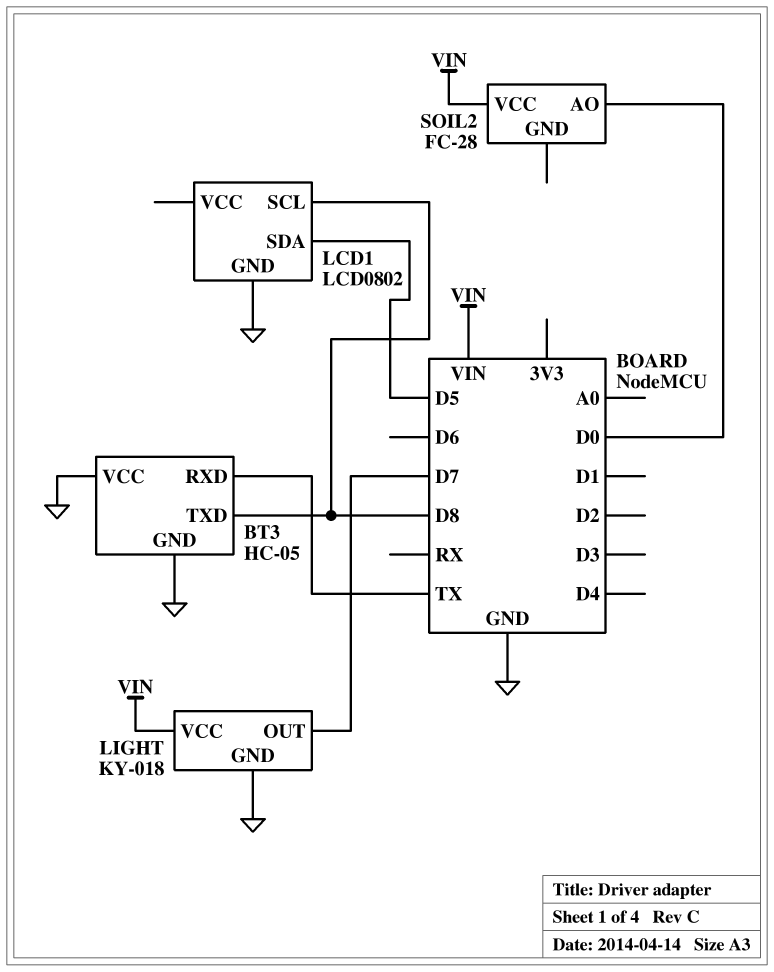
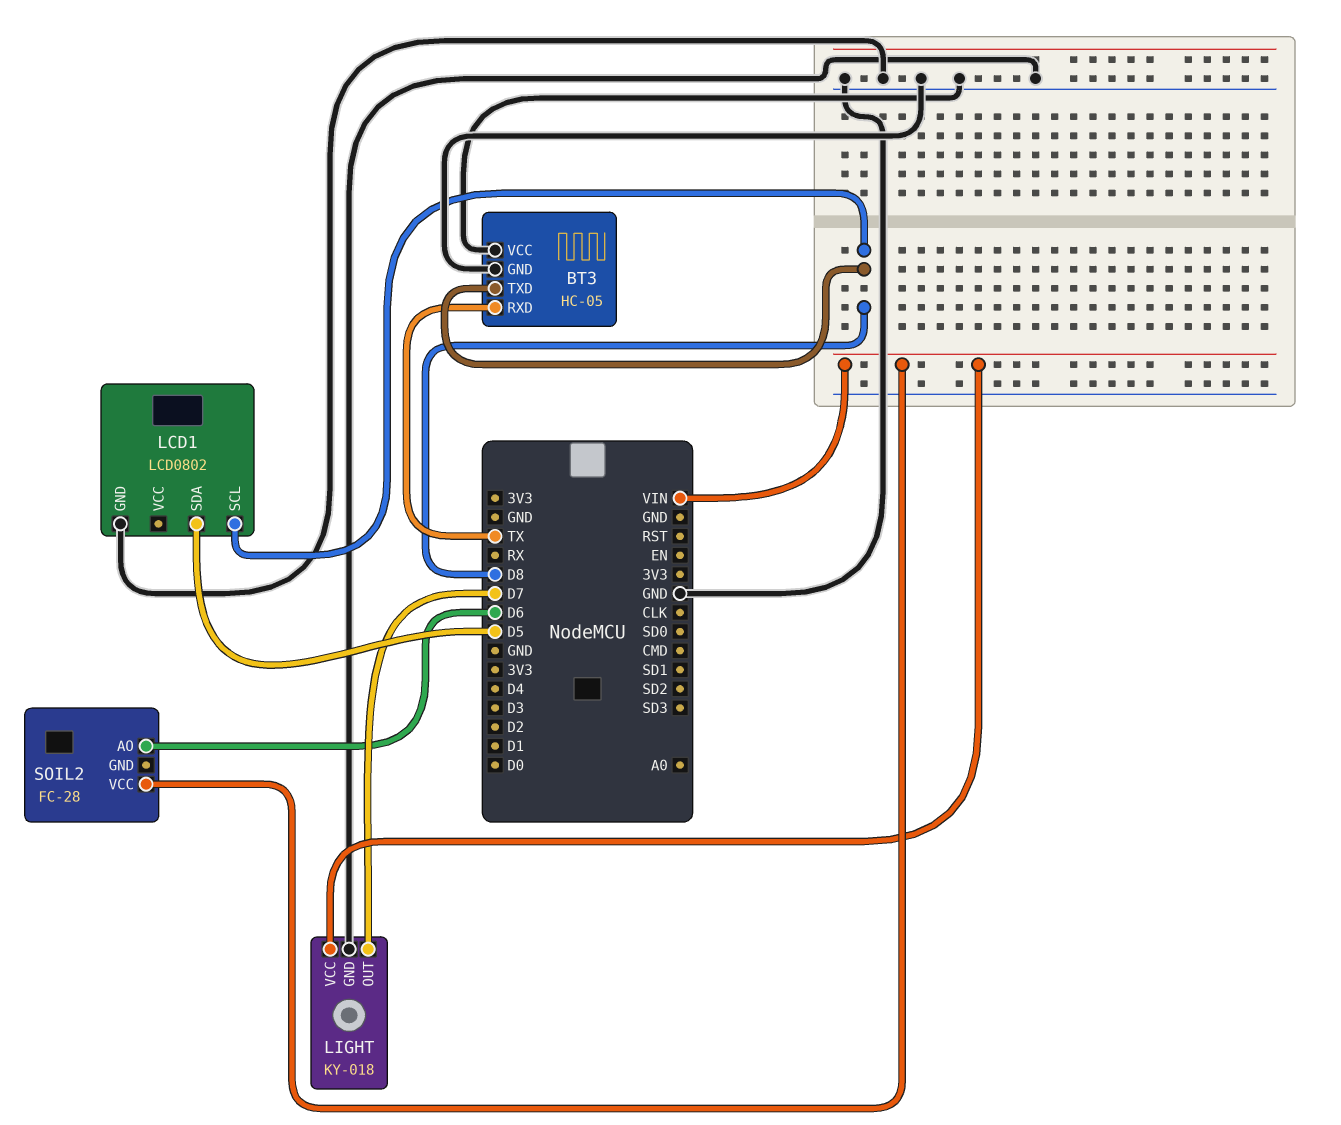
SOIL2 pin AO: D0 -> D6

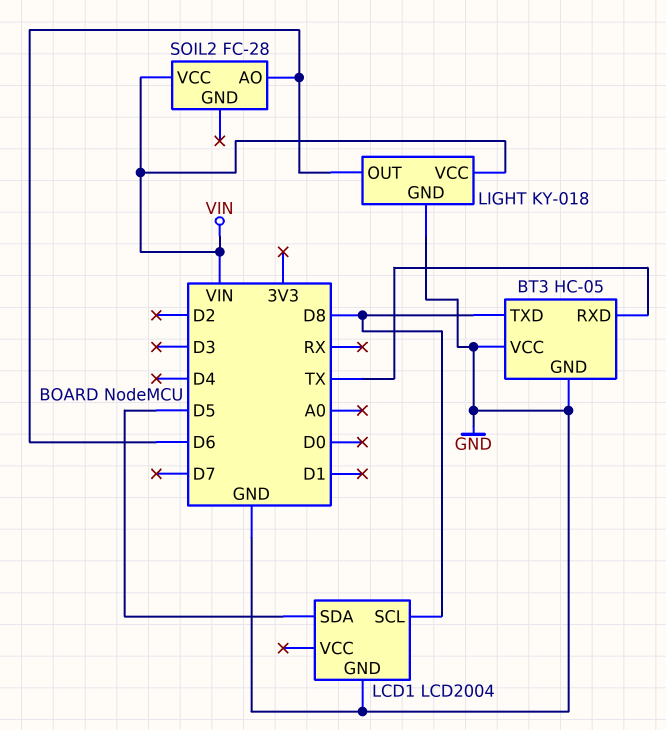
LCD1: LCD0802 -> LCD2004
LIGHT pin OUT: D7 -> D6

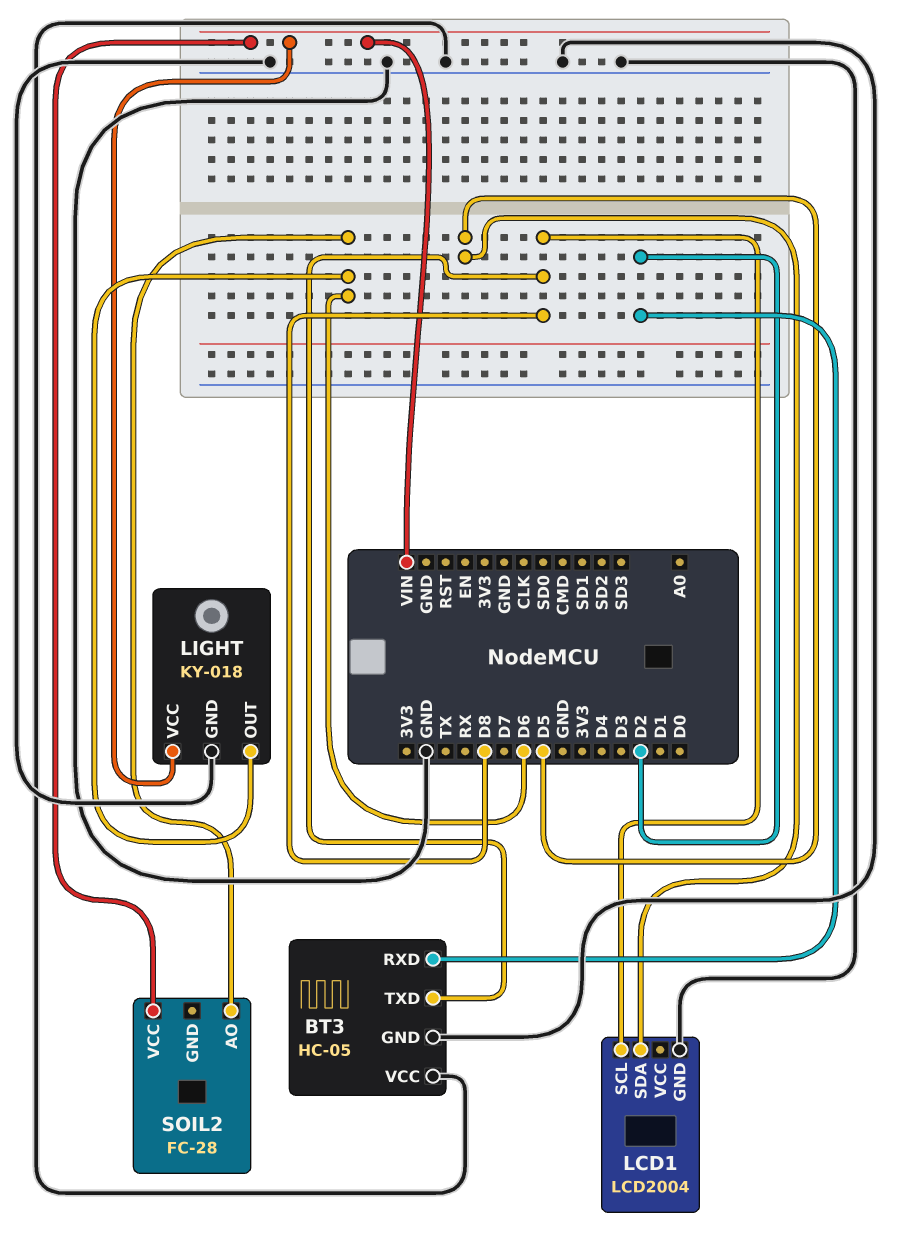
BT3 pin RXD: TX -> D2

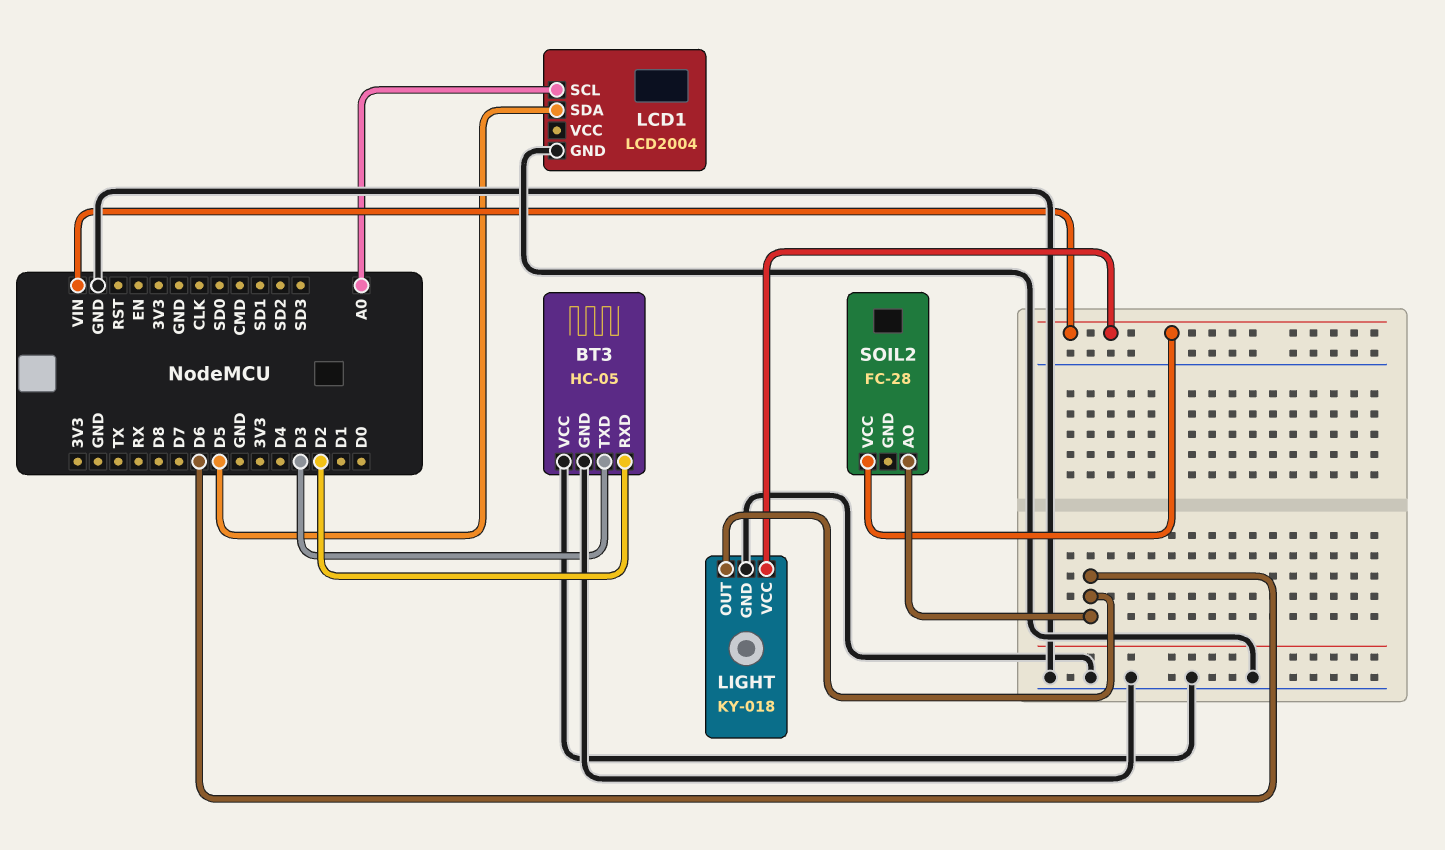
BT3 pin TXD: D8 -> D3
LCD1 pin SCL: D8 -> A0

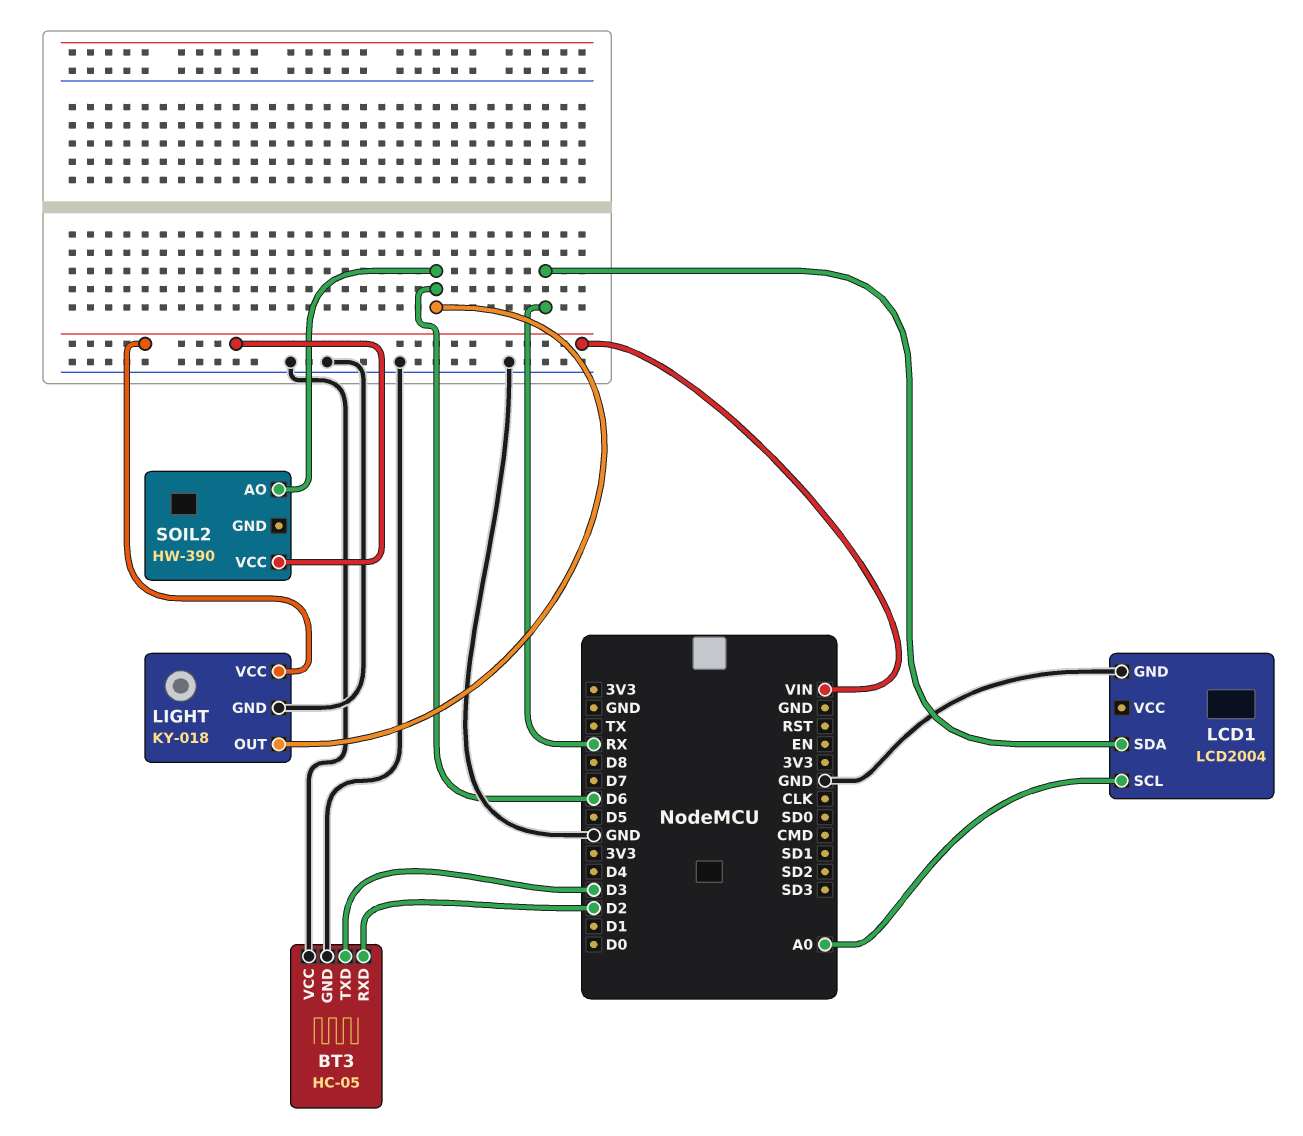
LCD1 pin SDA: D5 -> RX
SOIL2: FC-28 -> HW-390

